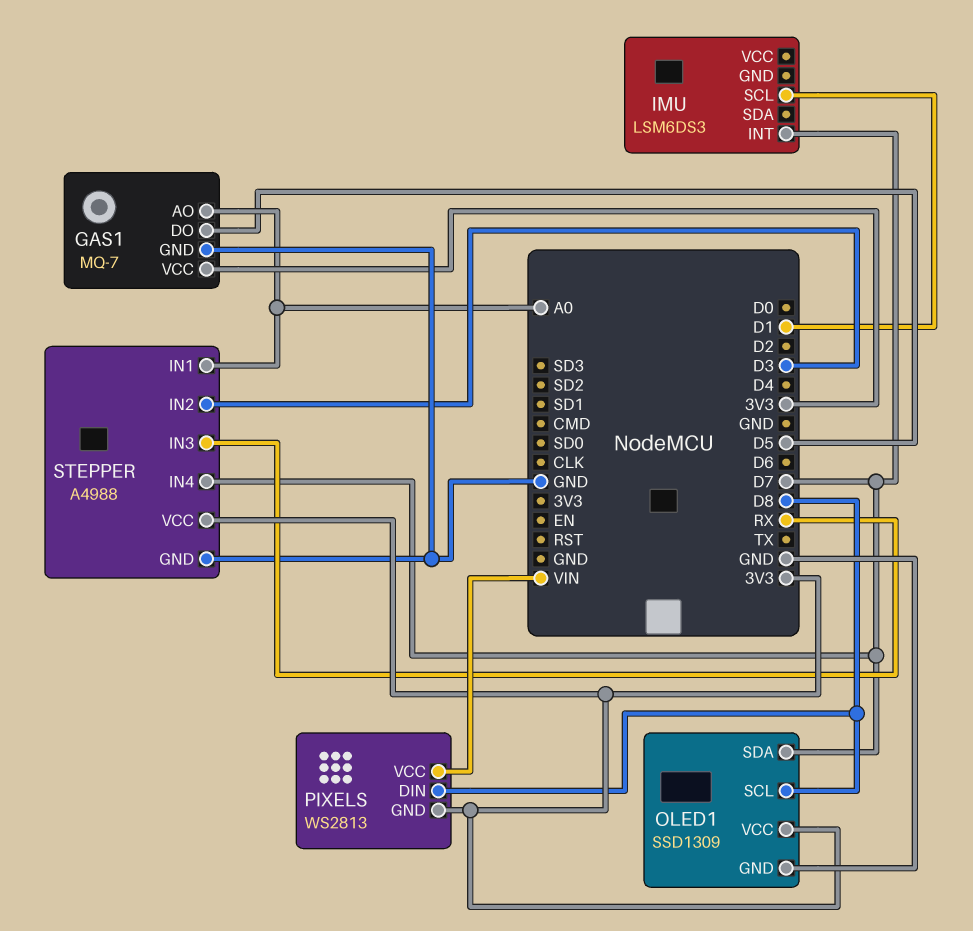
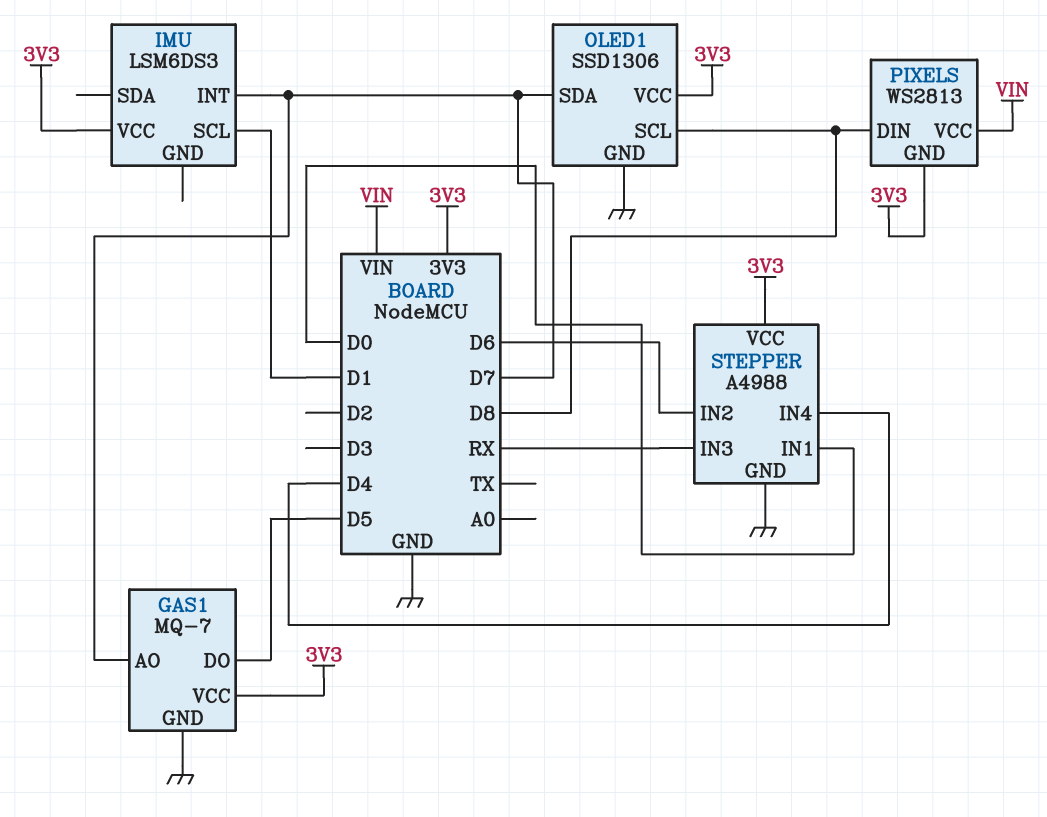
GAS1 pin AO: A0 -> D7
IMU pin VCC: none -> 3V3
OLED1: SSD1309 -> SSD1306
STEPPER pin IN1: A0 -> D0
STEPPER pin IN2: D3 -> D6
STEPPER pin IN4: D7 -> D4

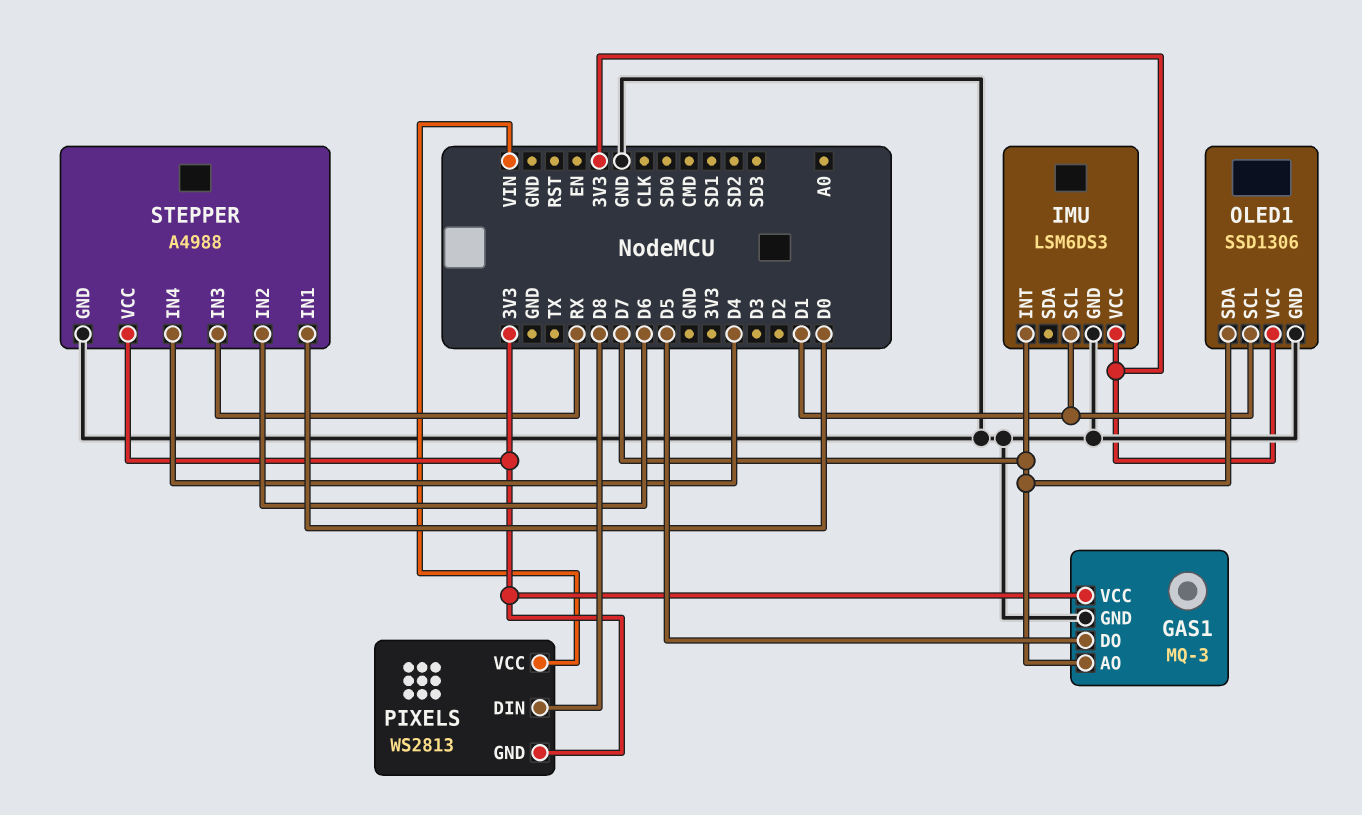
GAS1: MQ-7 -> MQ-3
IMU pin GND: none -> GND
OLED1 pin SCL: D8 -> D1

